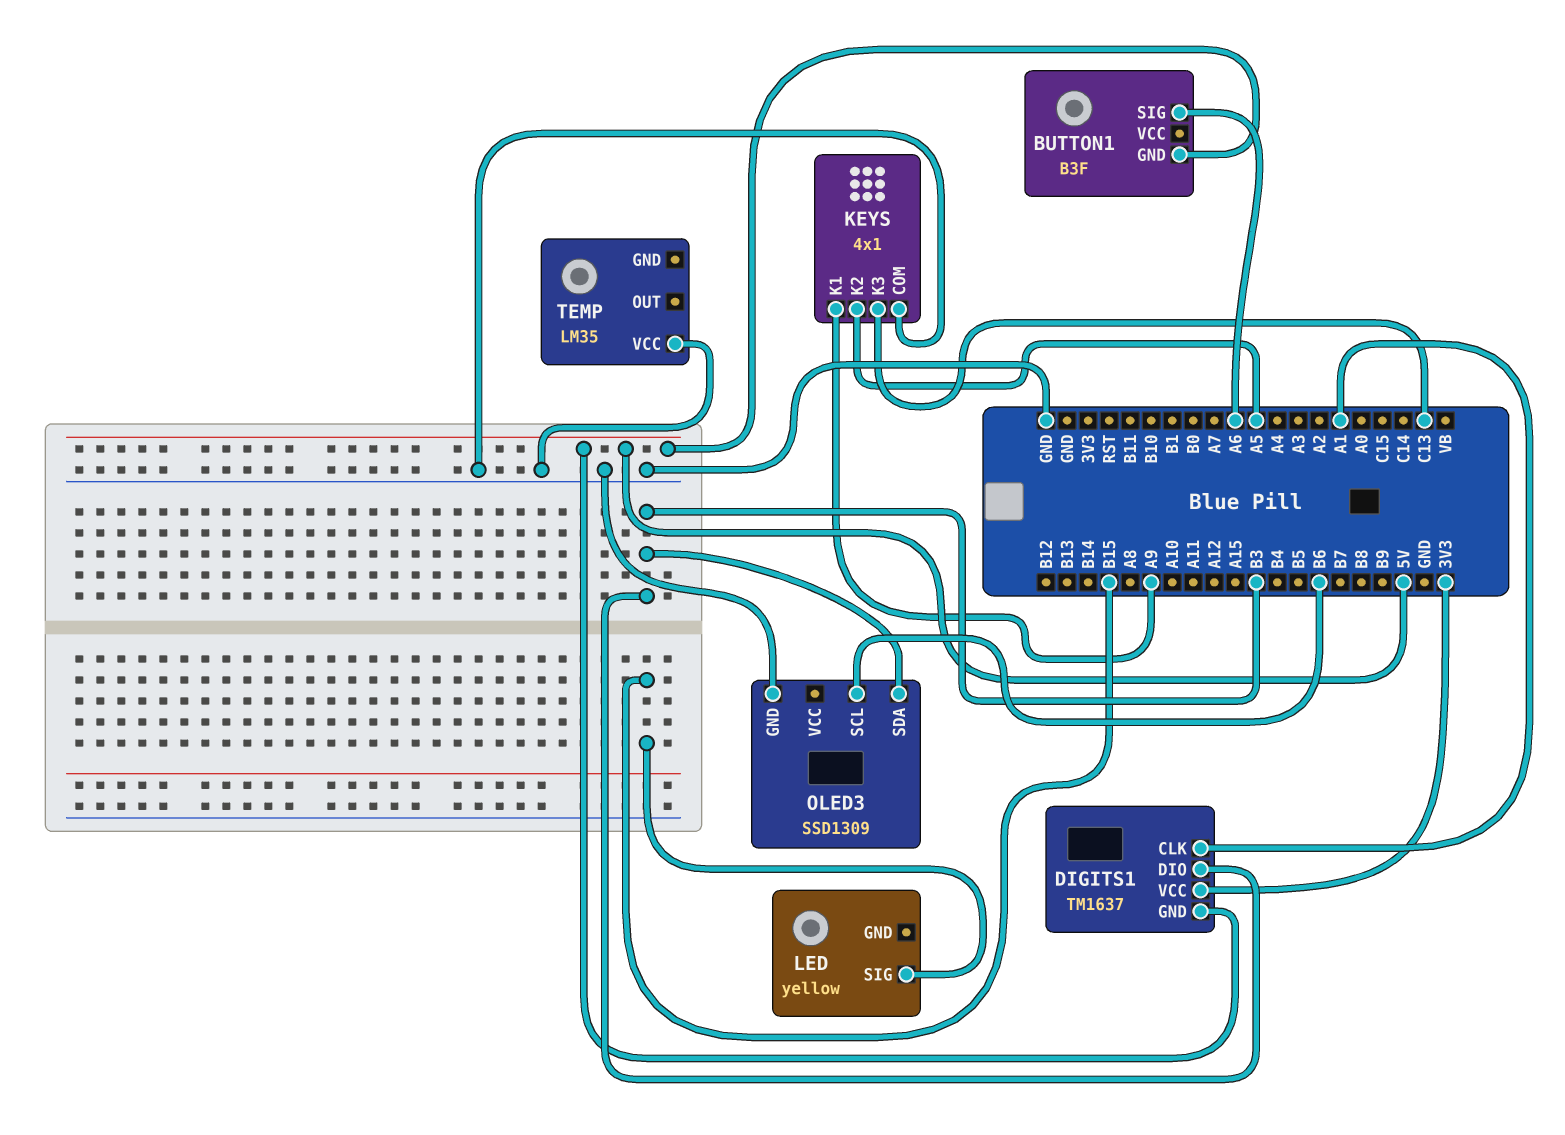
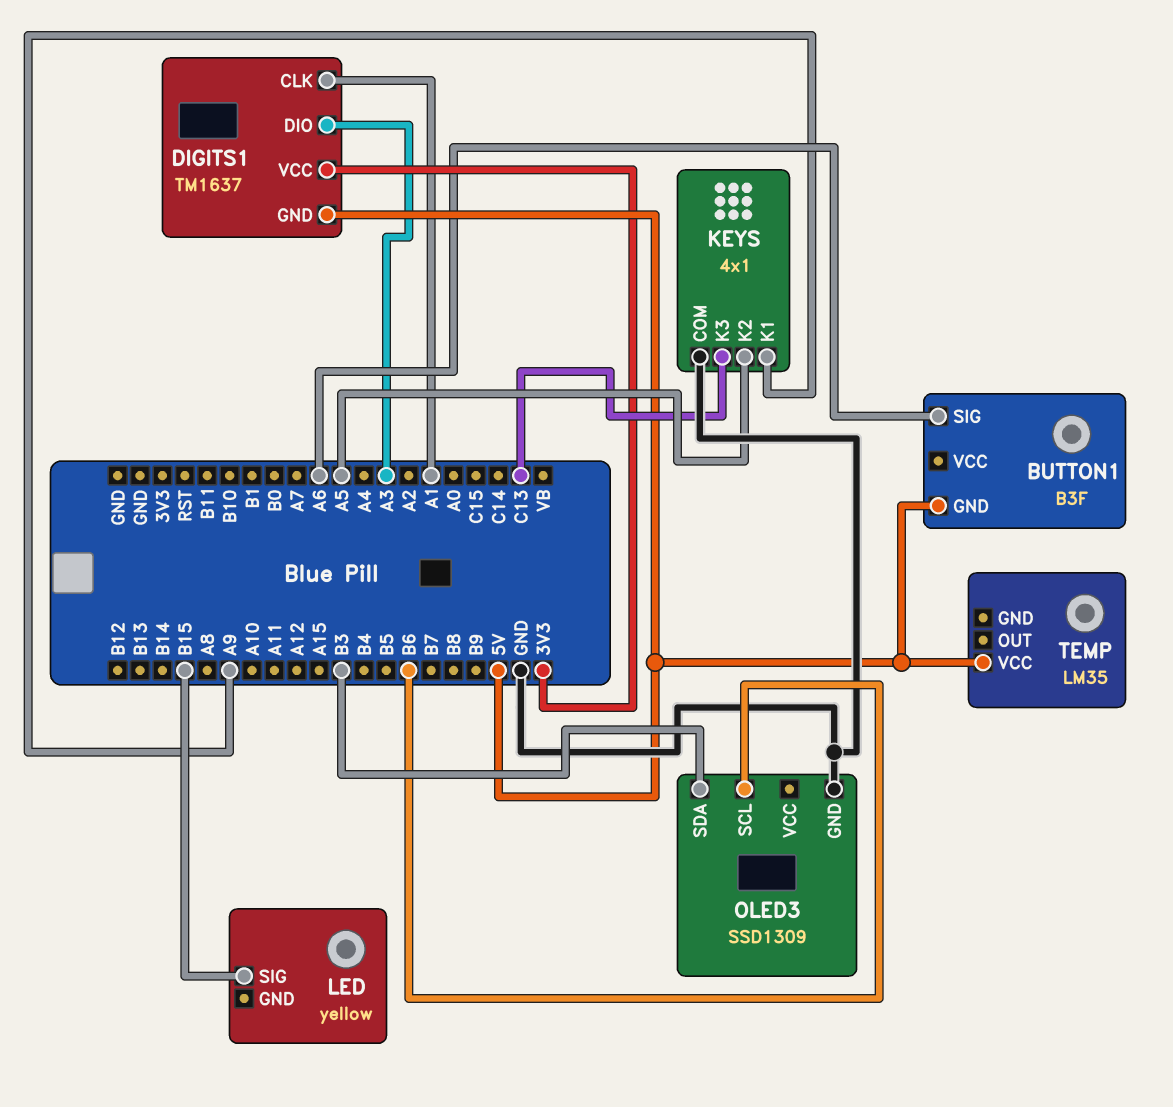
DIGITS1 pin DIO: B3 -> A3
TEMP pin VCC: GND -> 5V

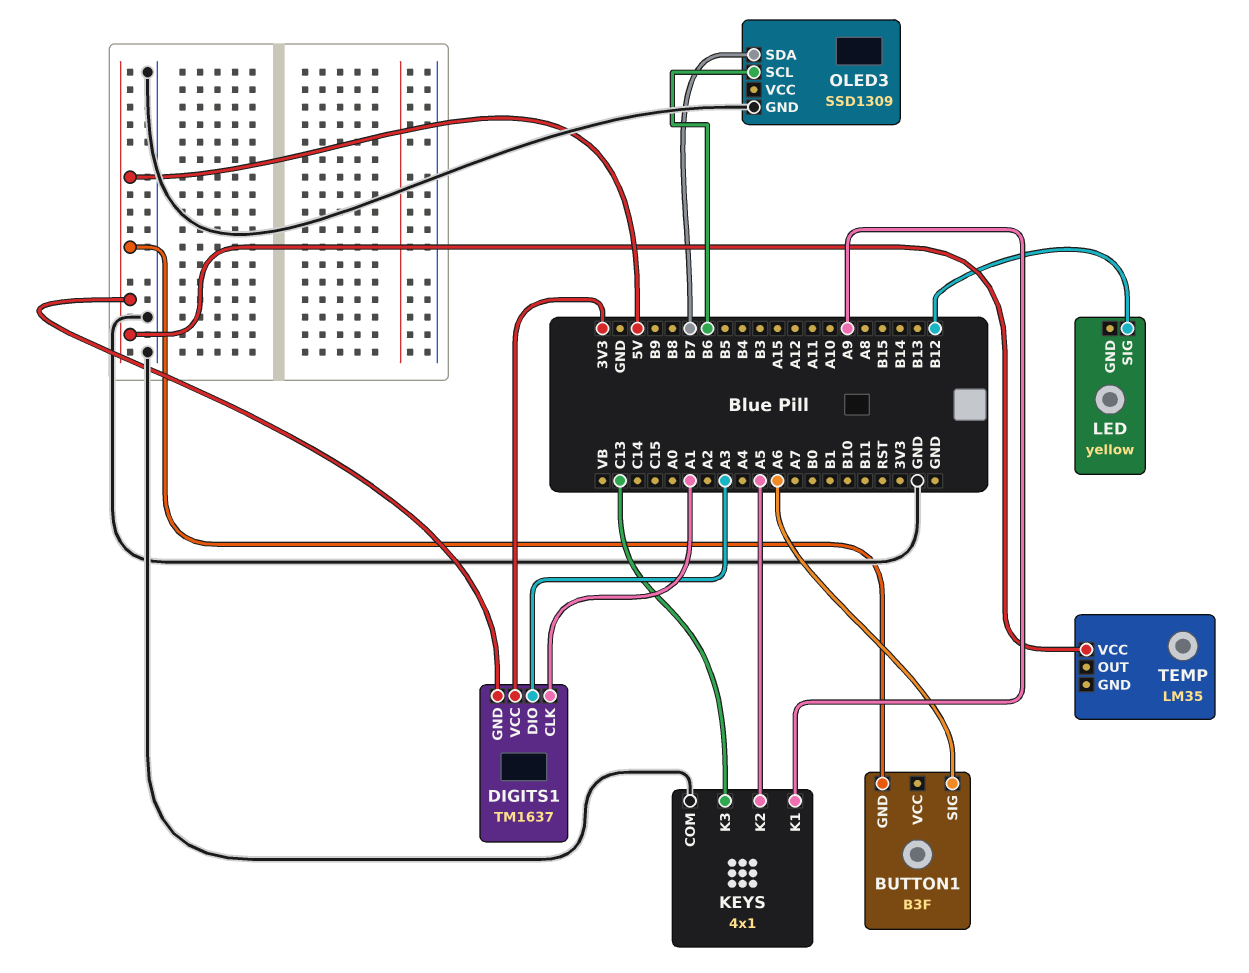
LED pin SIG: B15 -> B12
OLED3 pin SDA: B3 -> B7

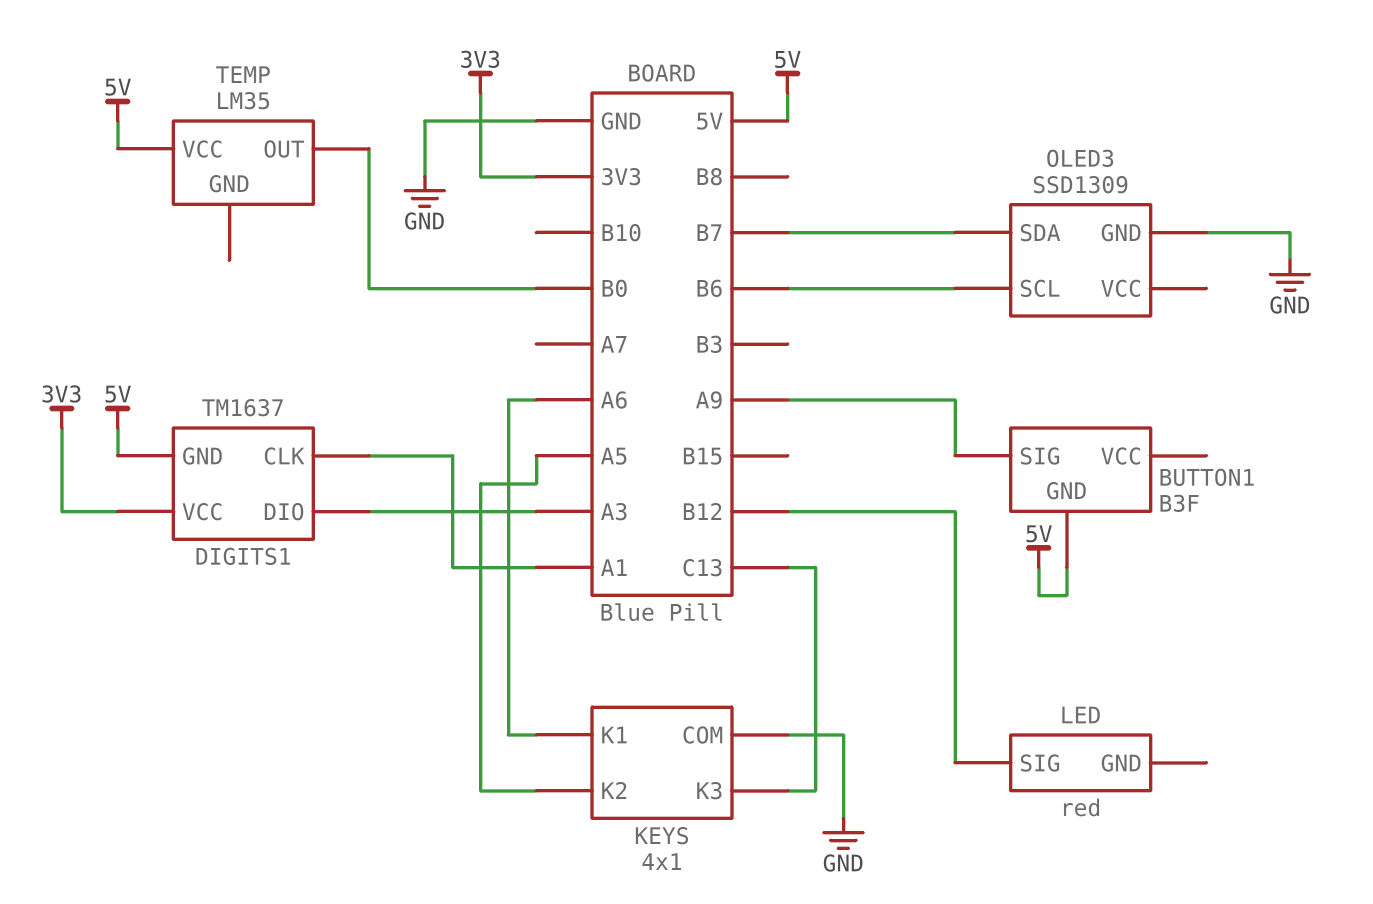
BUTTON1 pin SIG: A6 -> A9
KEYS pin K1: A9 -> A6
LED: yellow -> red
TEMP pin OUT: none -> B0

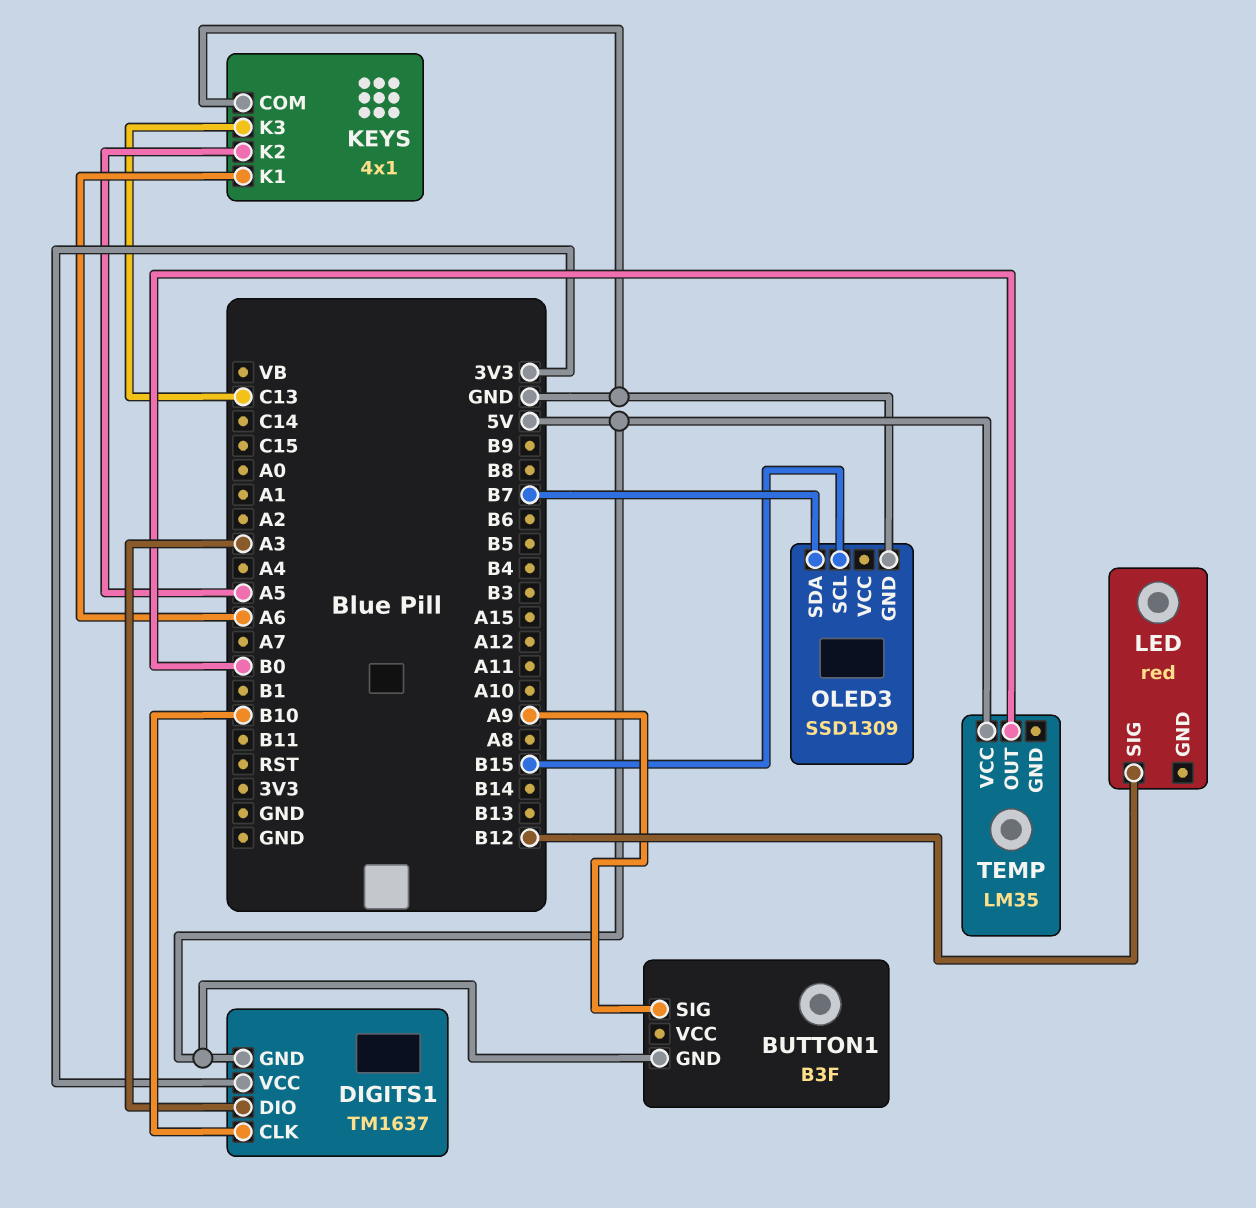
DIGITS1 pin CLK: A1 -> B10
OLED3 pin SCL: B6 -> B15

